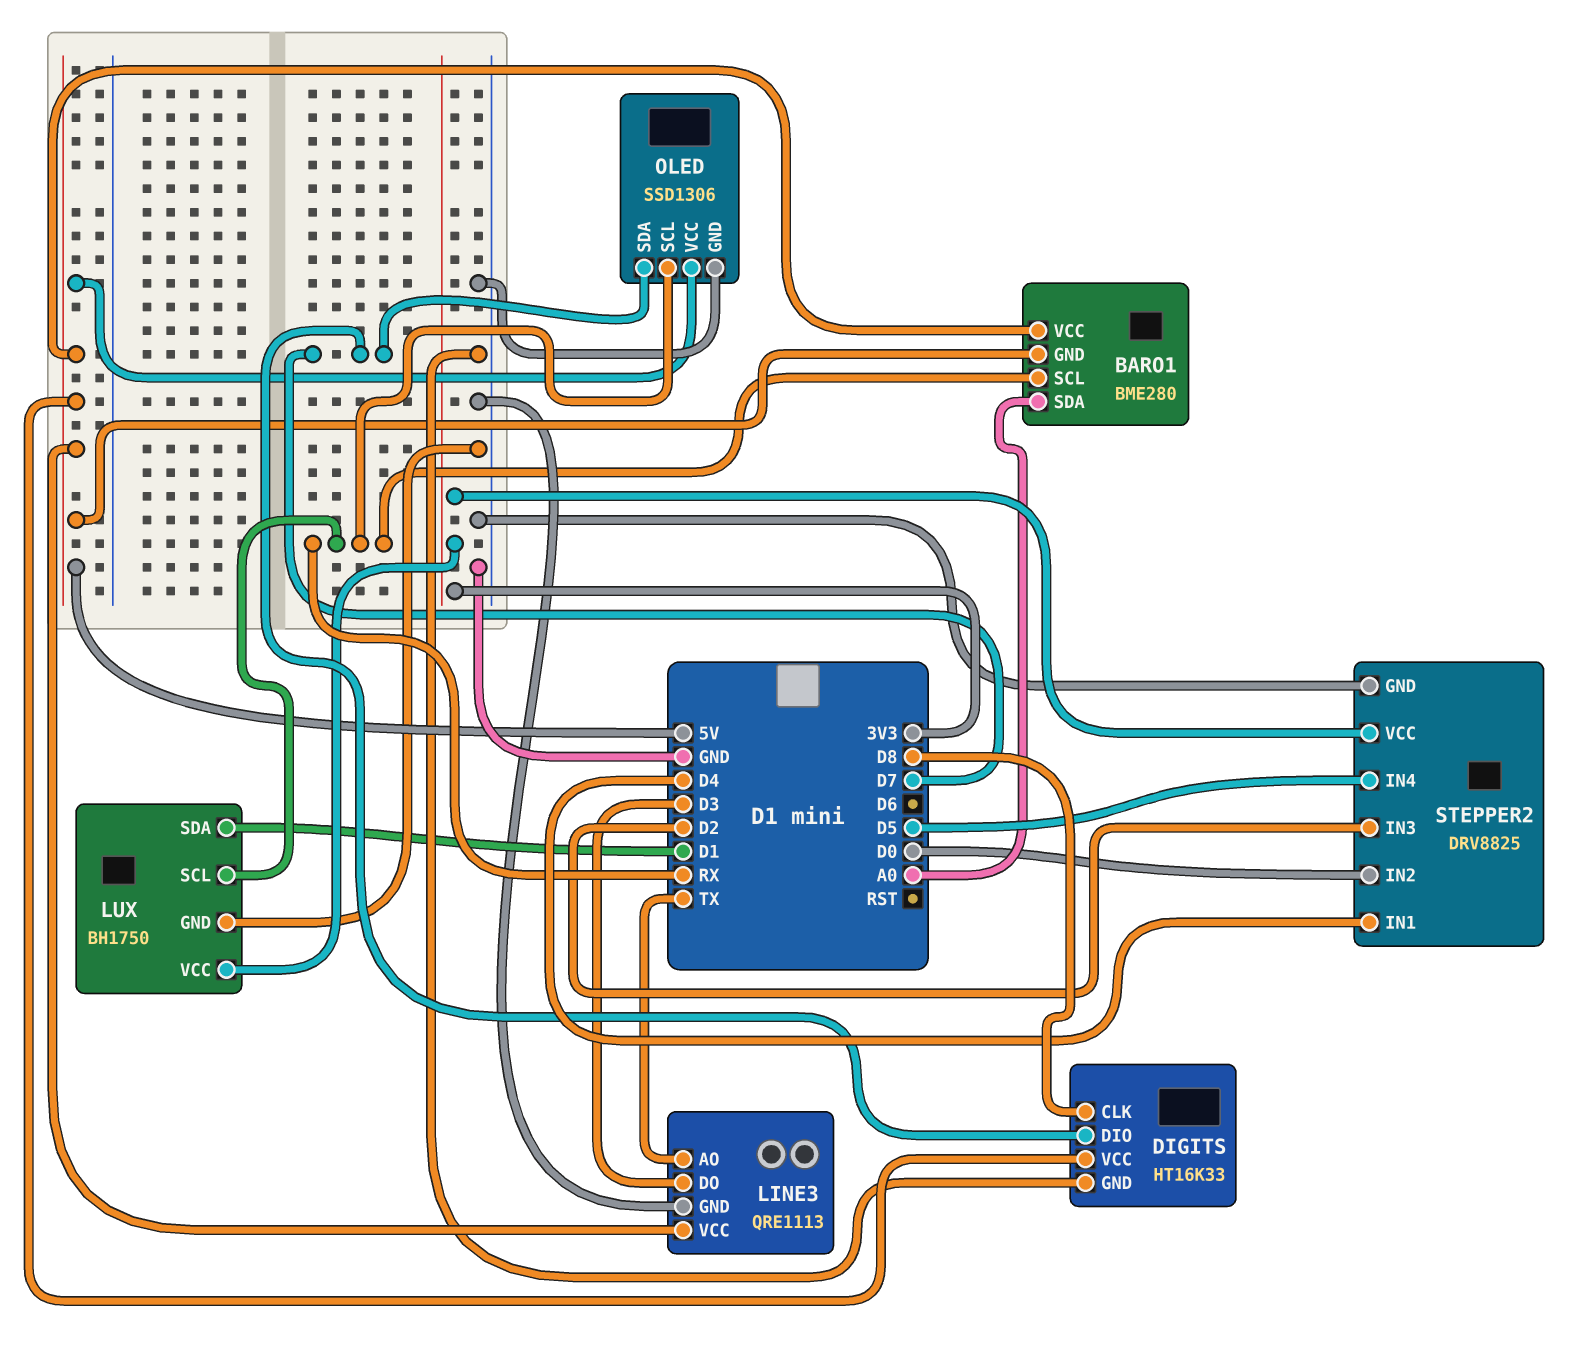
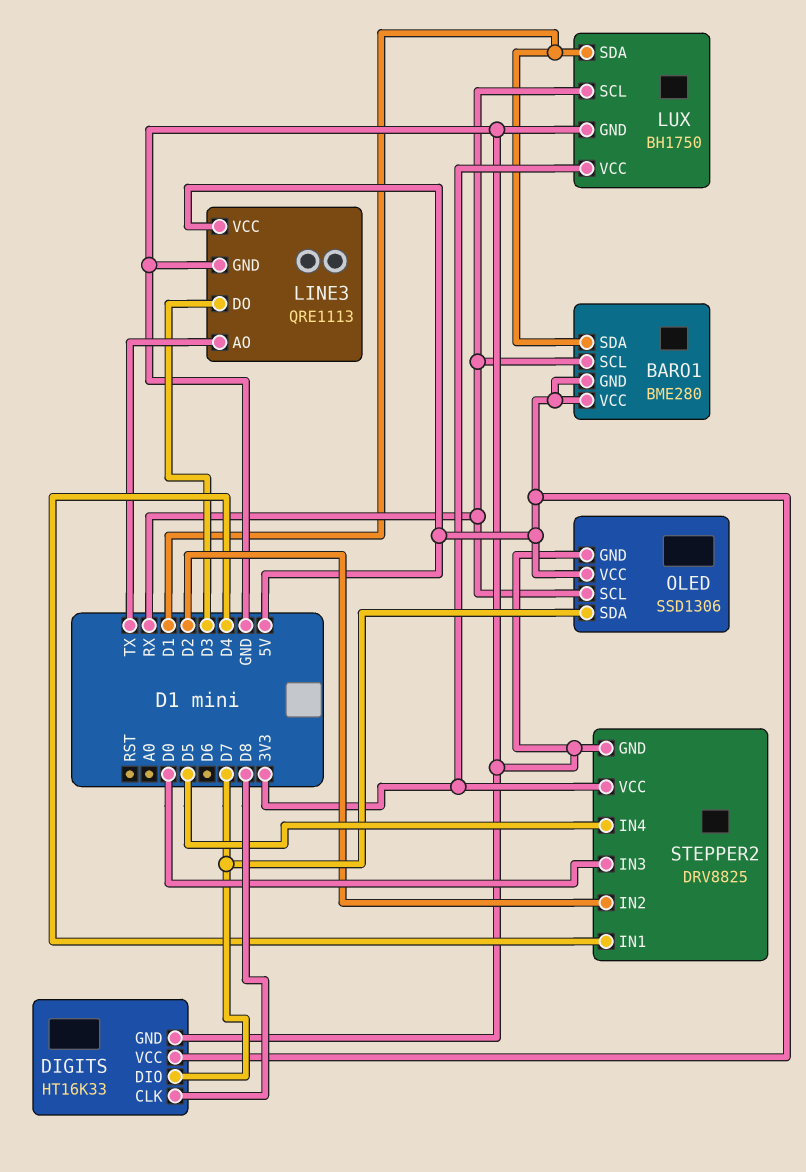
BARO1 pin SDA: A0 -> D1
STEPPER2 pin IN2: D0 -> D2
STEPPER2 pin IN3: D2 -> D0

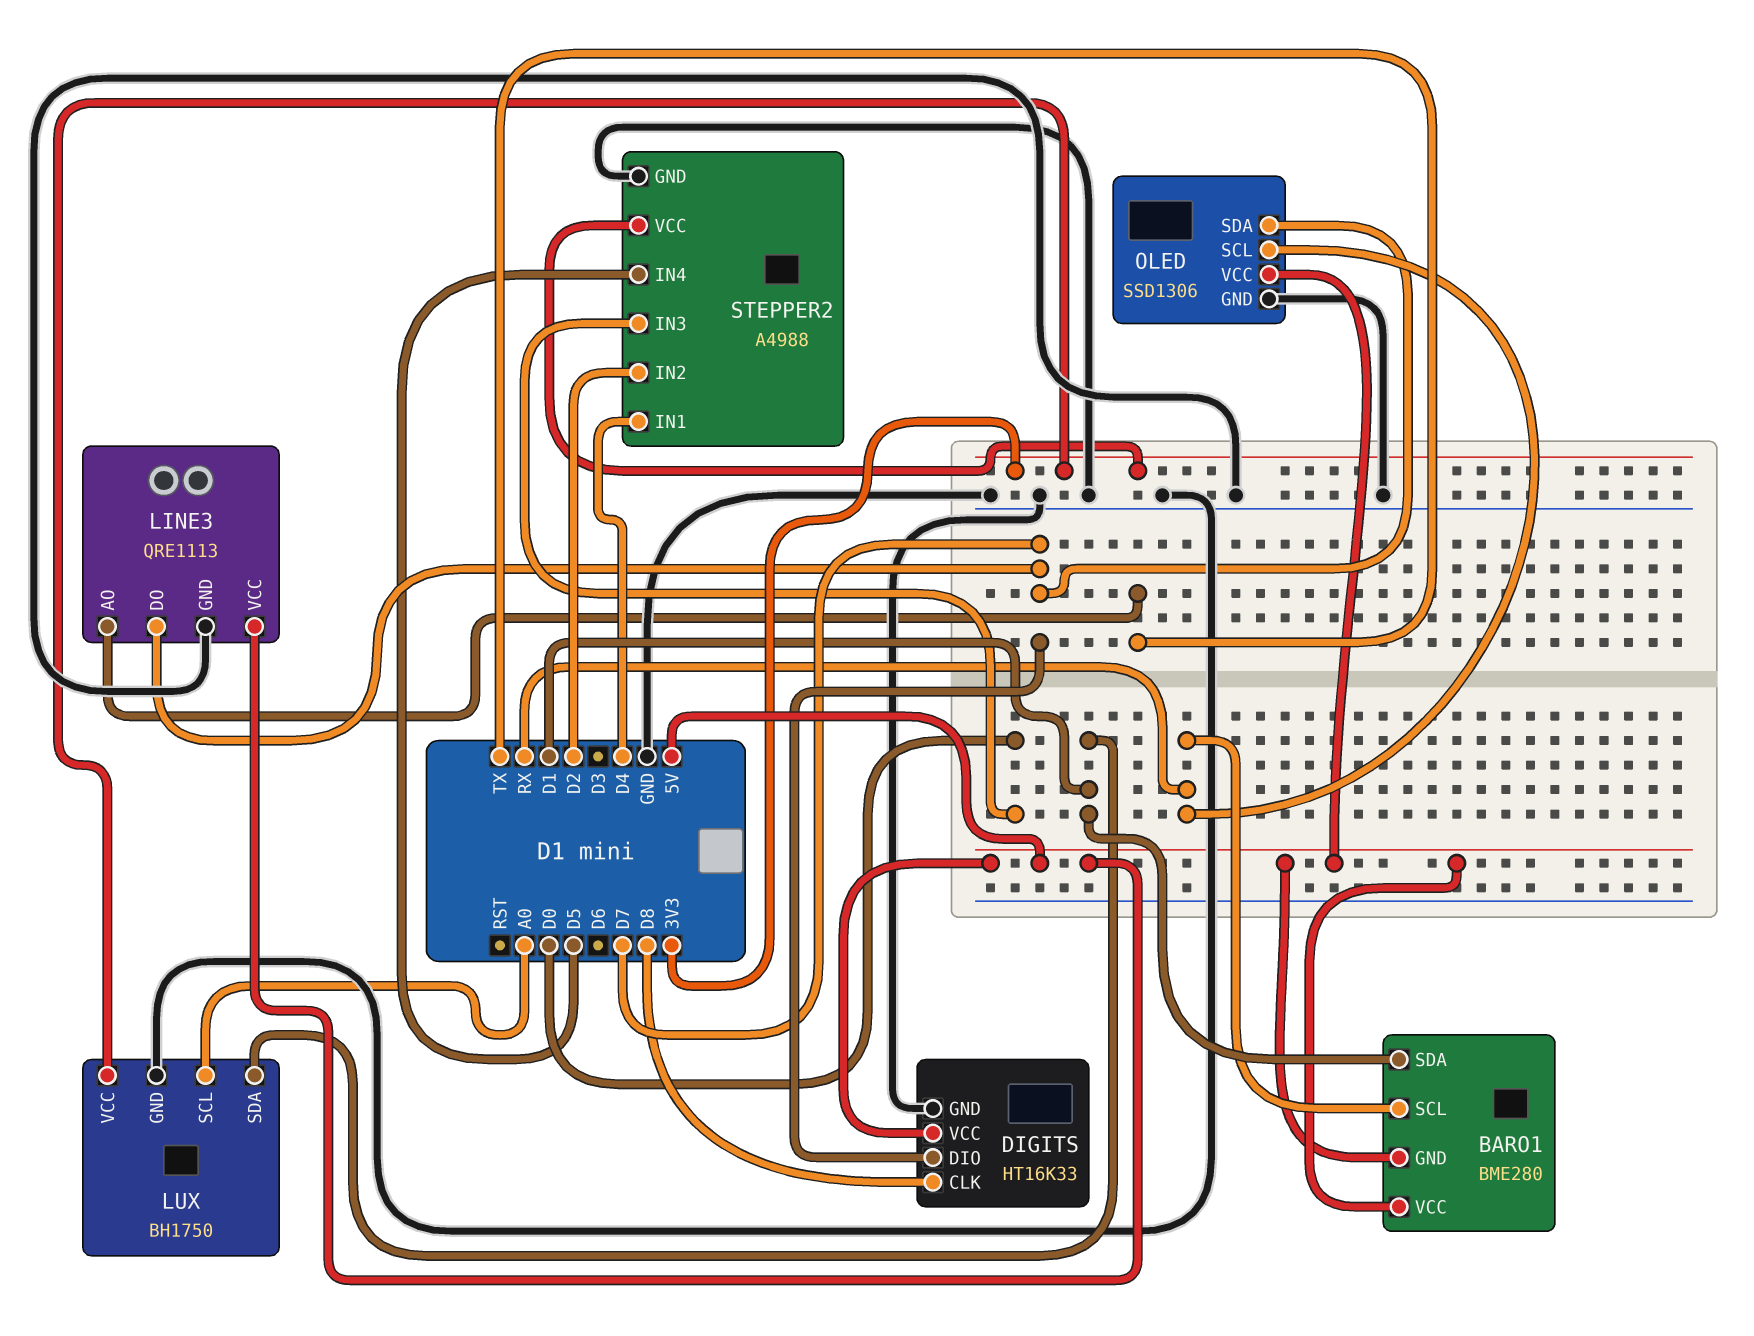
LINE3 pin DO: D3 -> D7
LUX pin SCL: RX -> A0
STEPPER2: DRV8825 -> A4988

